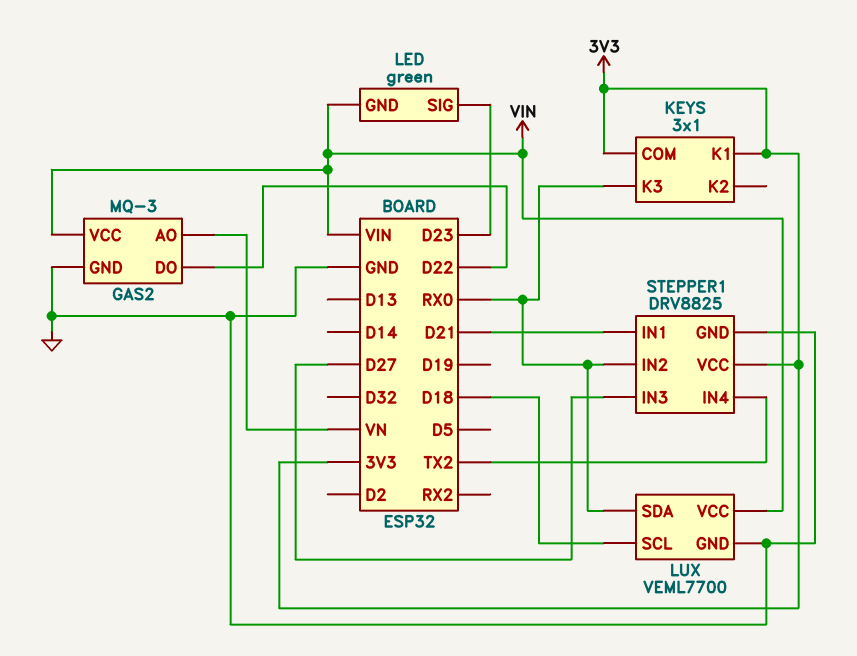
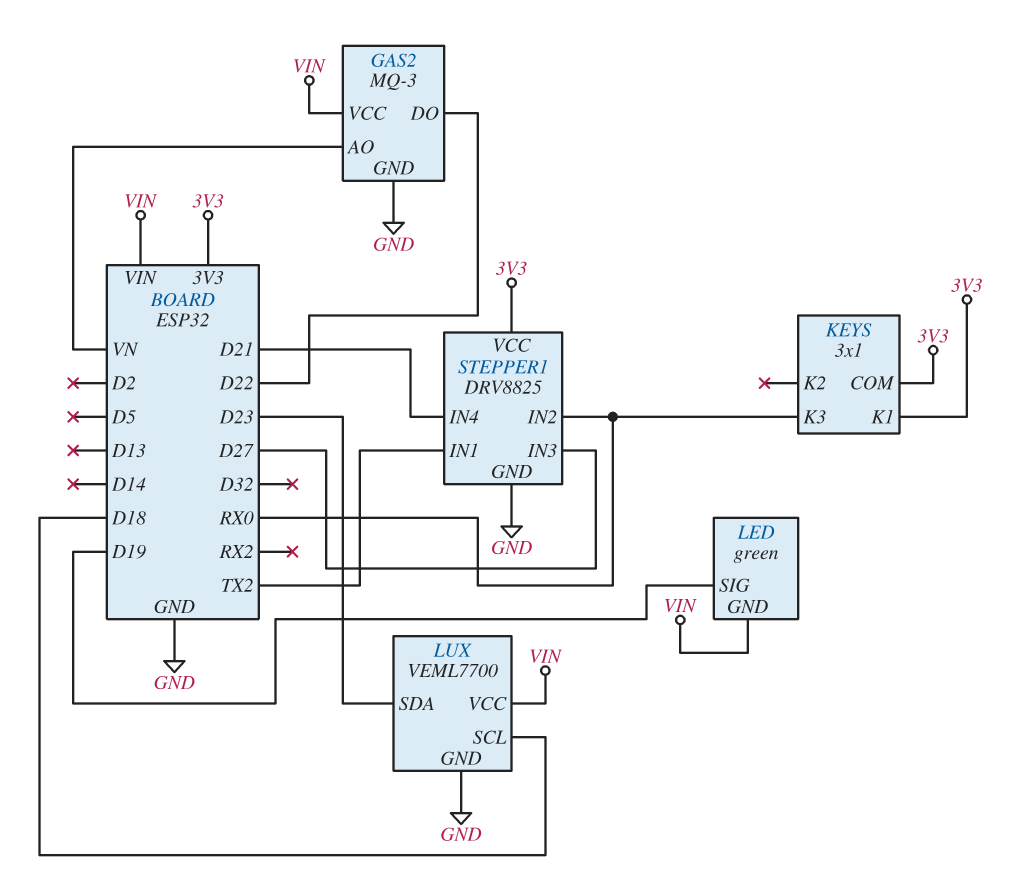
LED pin SIG: D23 -> D19
LUX pin SDA: RX0 -> D23
STEPPER1 pin IN1: D21 -> TX2
STEPPER1 pin IN4: TX2 -> D21

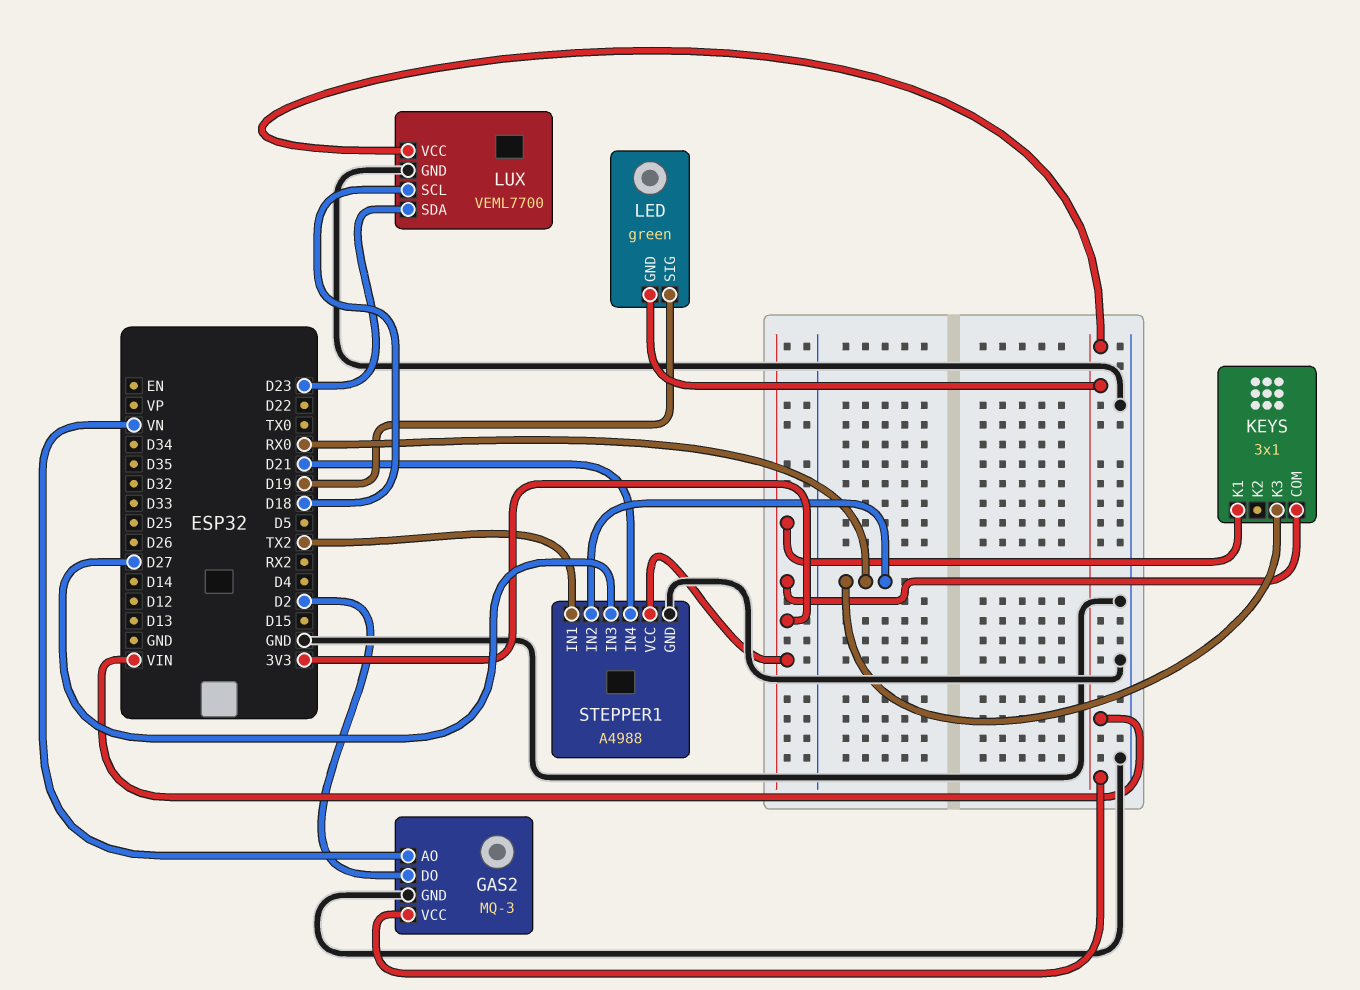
GAS2 pin DO: D22 -> D2
STEPPER1: DRV8825 -> A4988

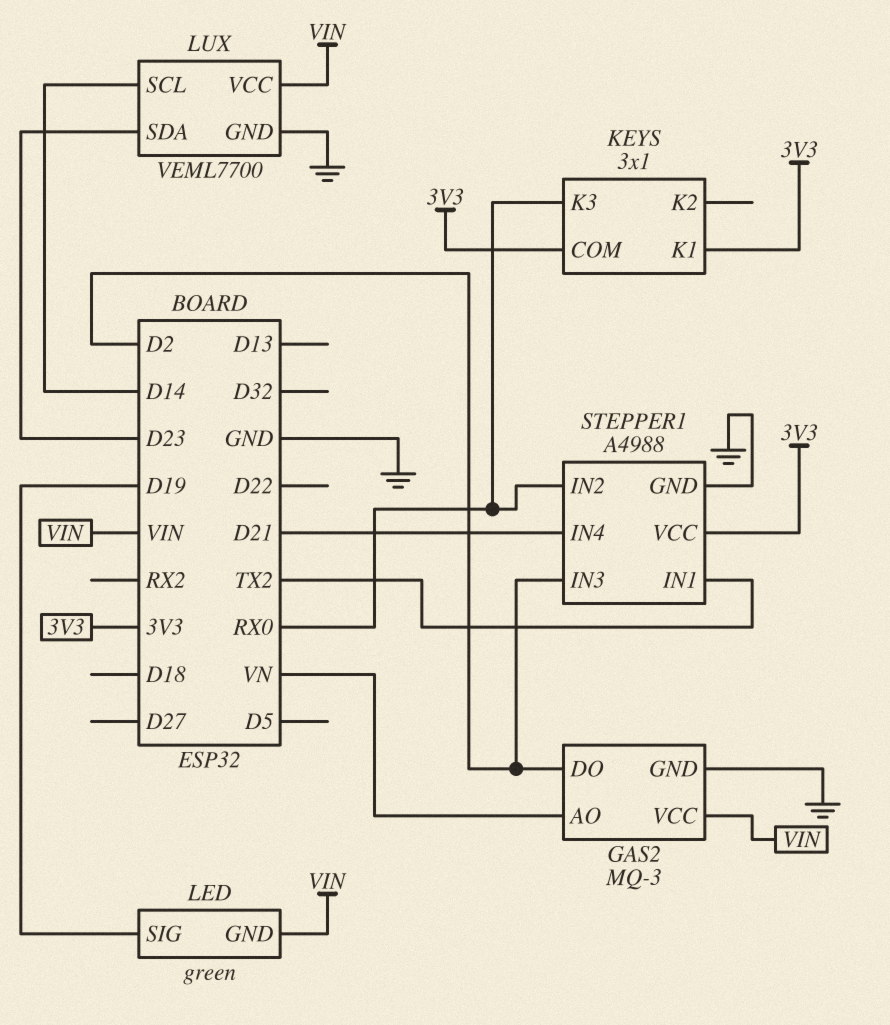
LUX pin SCL: D18 -> D14
STEPPER1 pin IN3: D27 -> D2

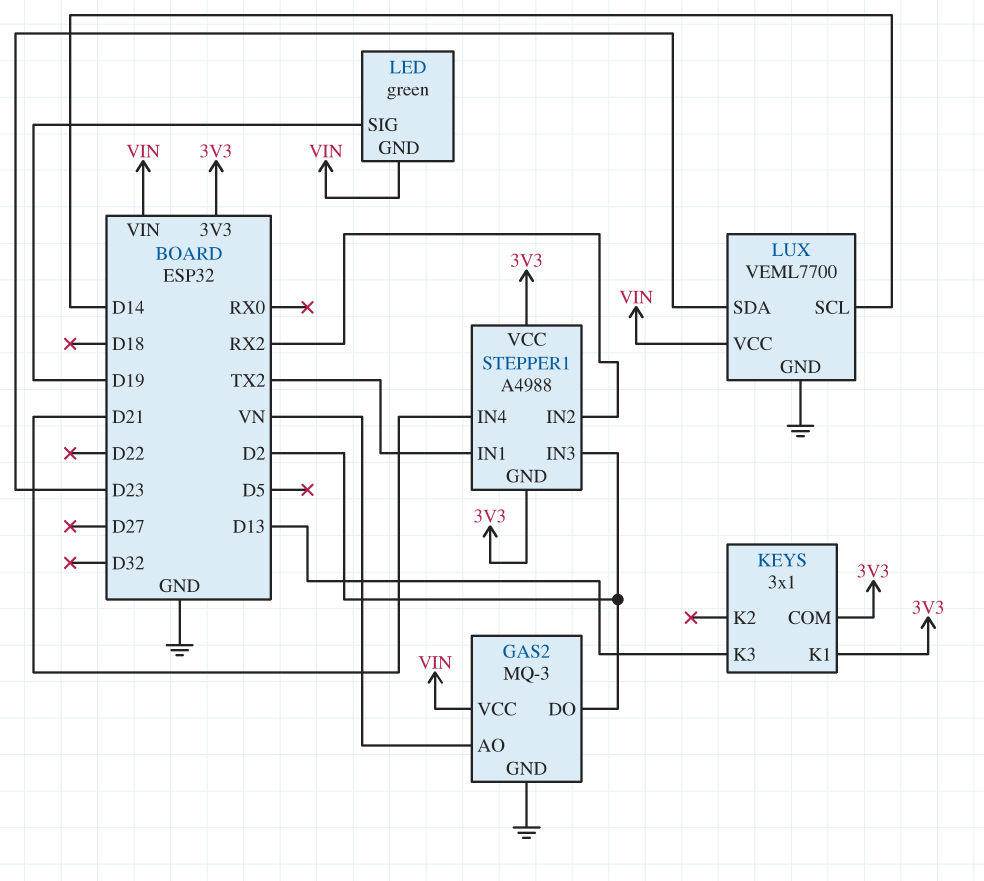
KEYS pin K3: RX0 -> D13
STEPPER1 pin GND: GND -> 3V3
STEPPER1 pin IN2: RX0 -> RX2

